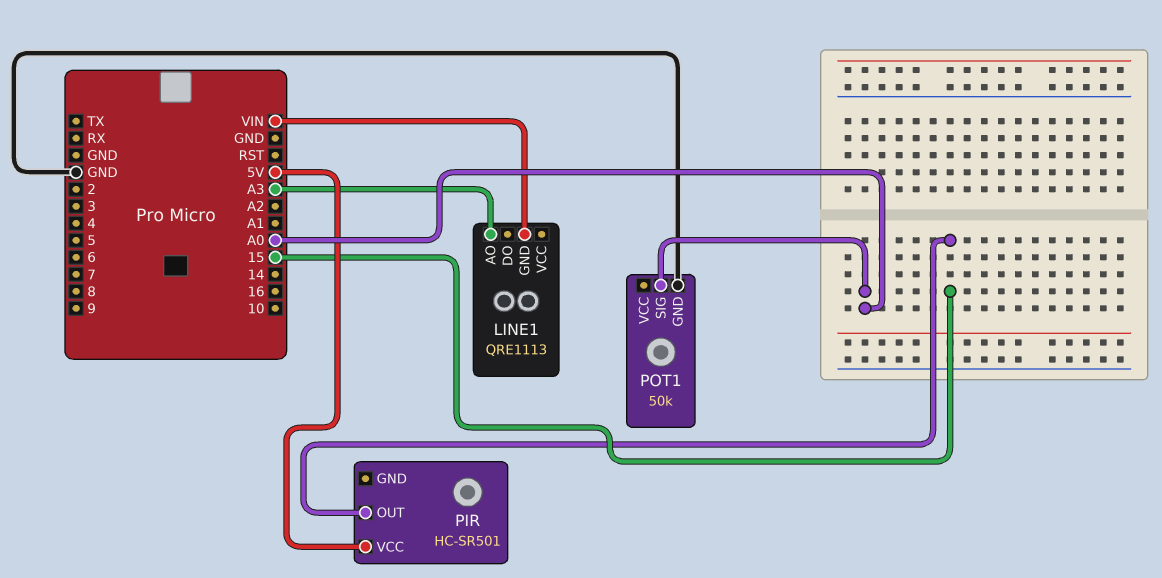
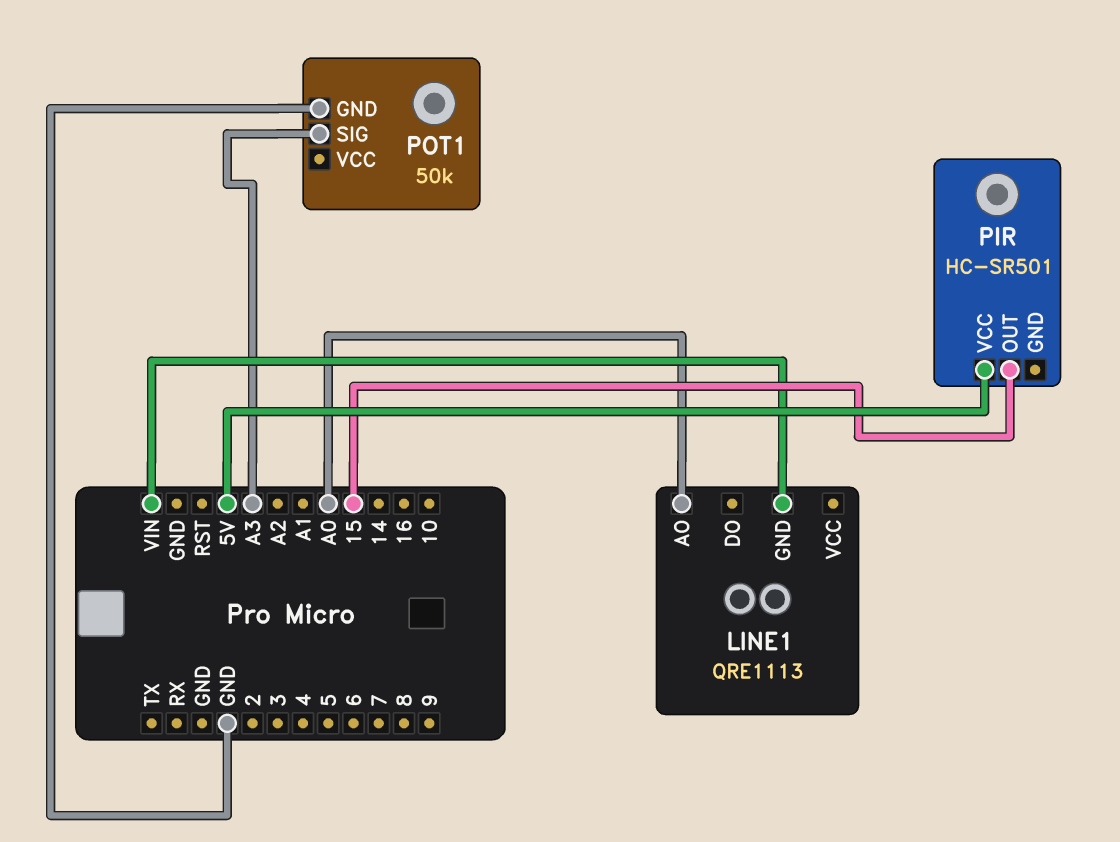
LINE1 pin AO: A3 -> A0
POT1 pin SIG: A0 -> A3

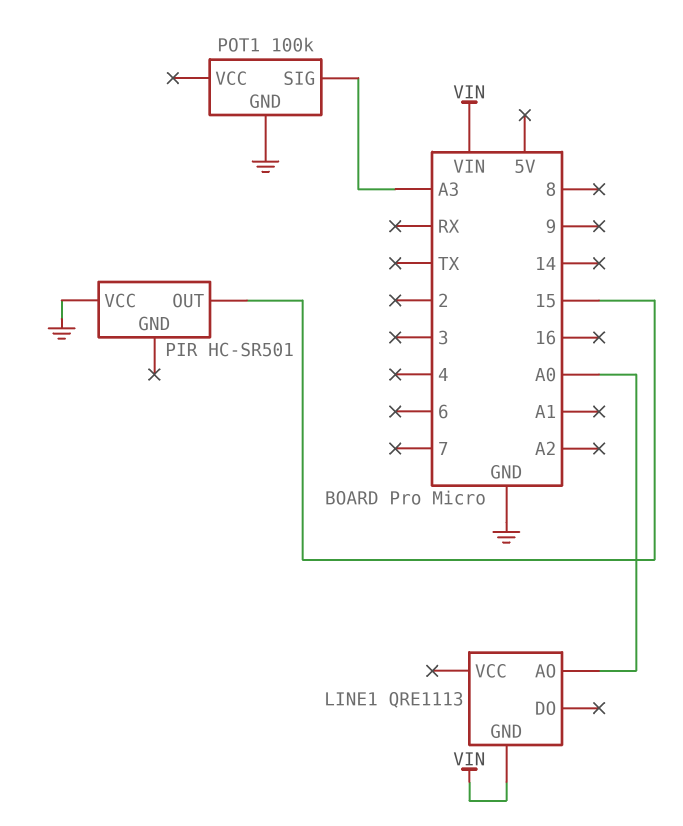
PIR pin VCC: 5V -> GND
POT1: 50k -> 100k

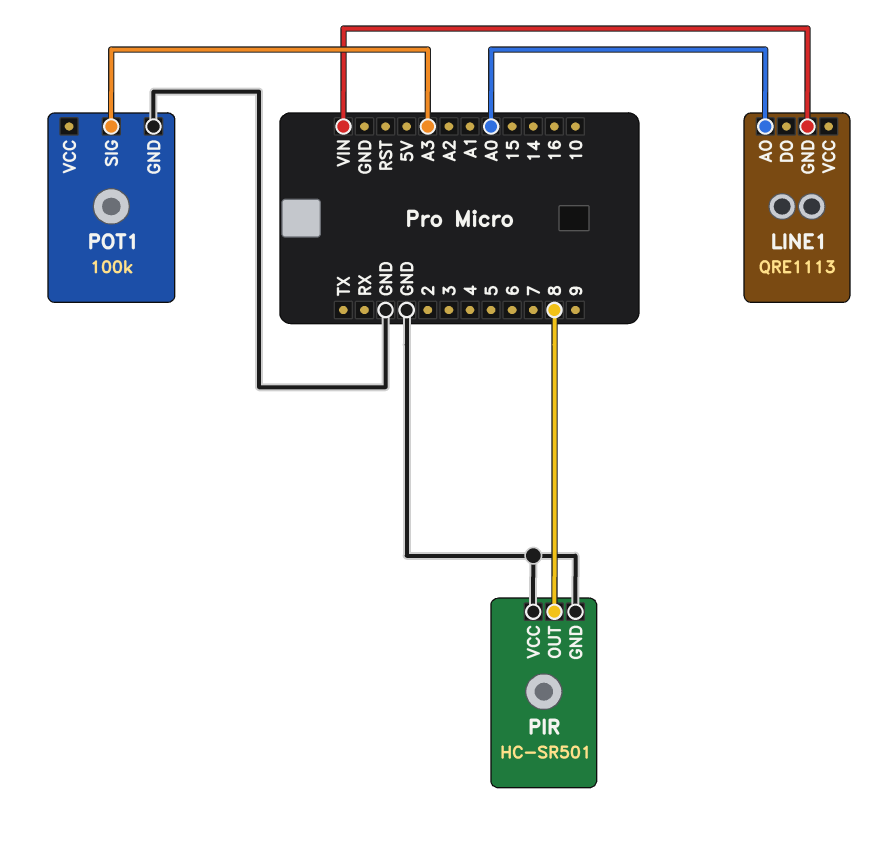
PIR pin GND: none -> GND
PIR pin OUT: 15 -> 8

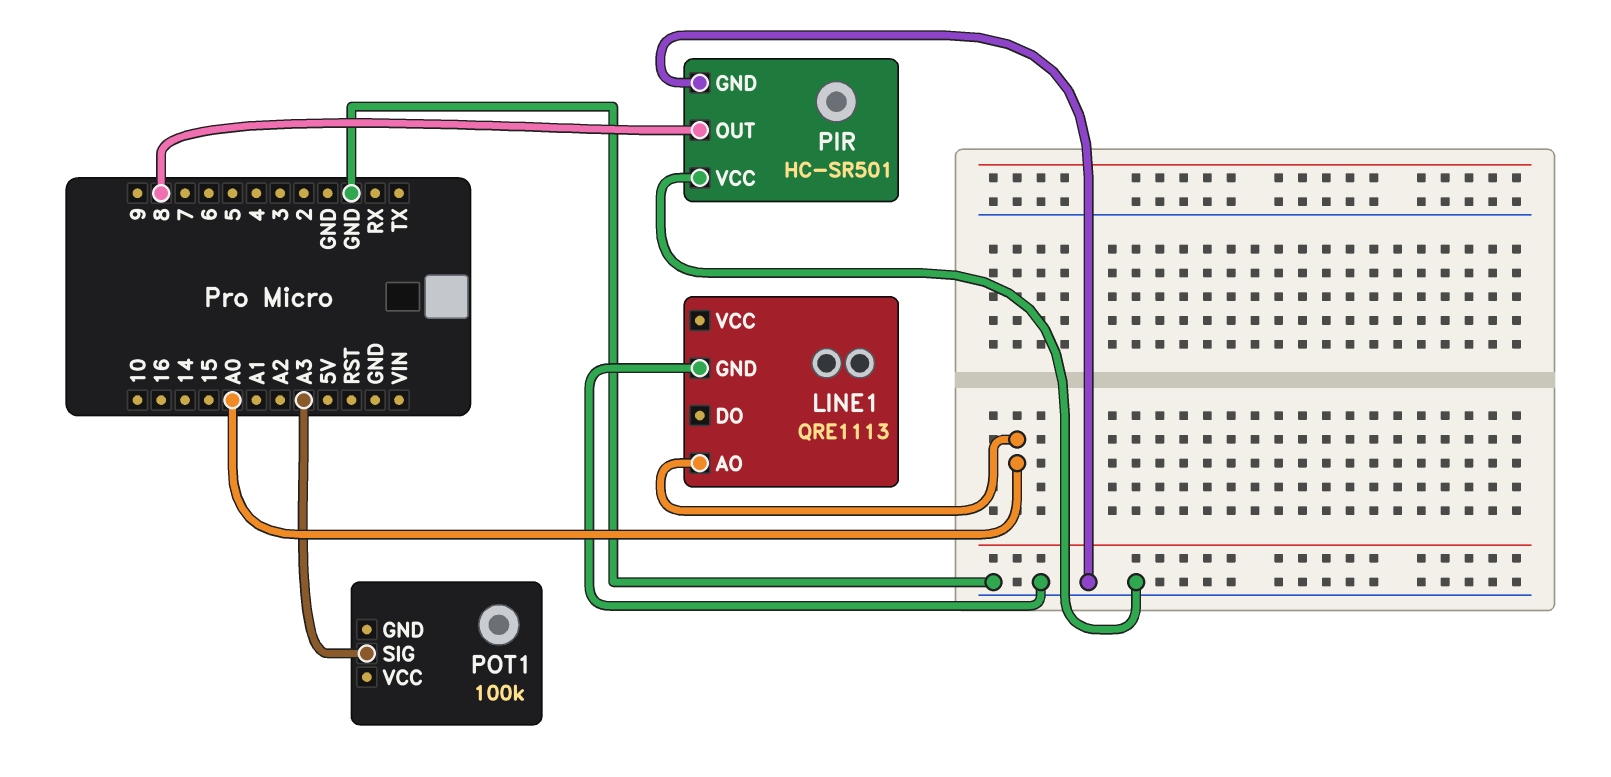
LINE1 pin GND: VIN -> GND
POT1 pin GND: GND -> none

